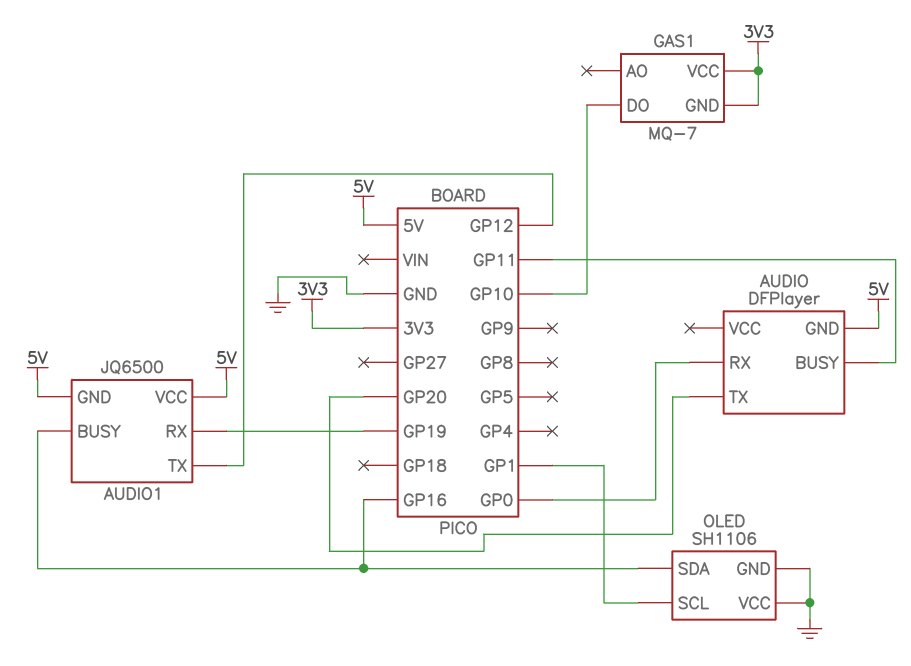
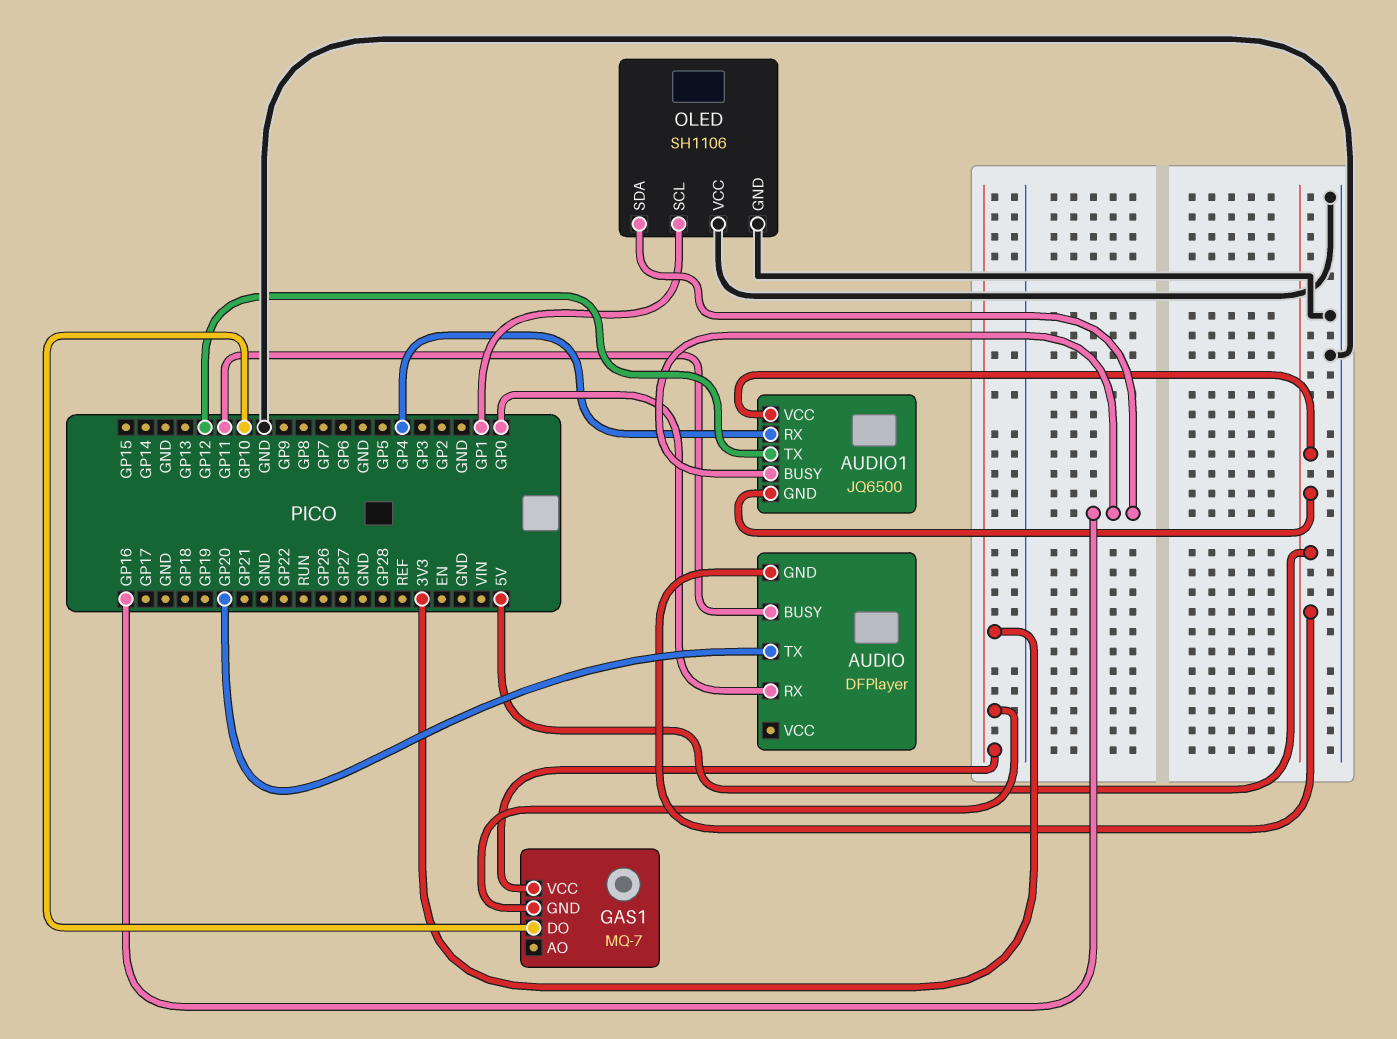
AUDIO1 pin RX: GP19 -> GP4

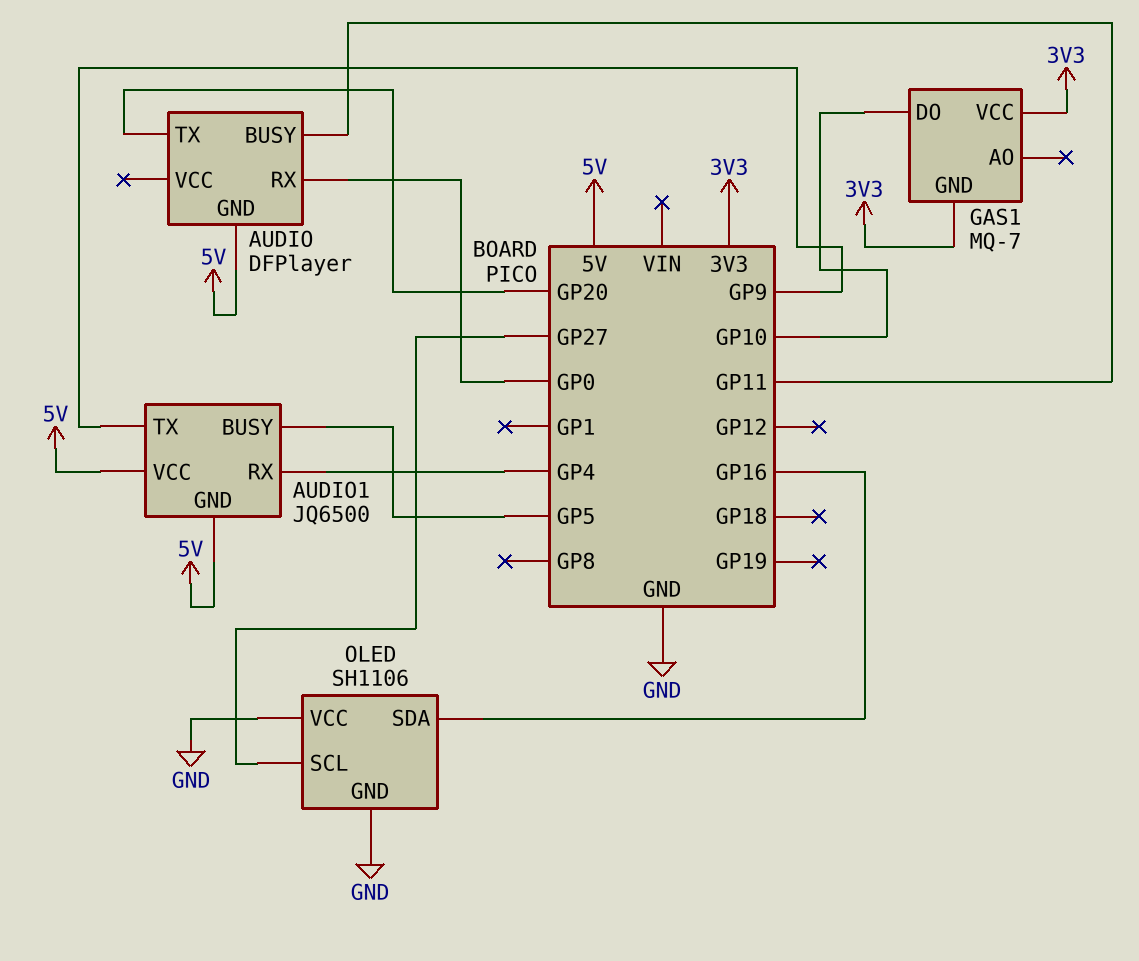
AUDIO1 pin BUSY: GP16 -> GP5
AUDIO1 pin TX: GP12 -> GP9
OLED pin SCL: GP1 -> GP27

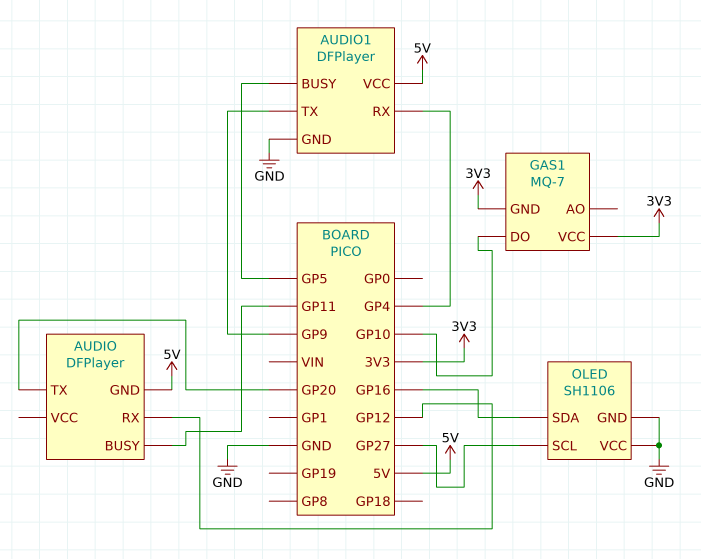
AUDIO pin RX: GP0 -> GP12
AUDIO1: JQ6500 -> DFPlayer
AUDIO1 pin GND: 5V -> GND

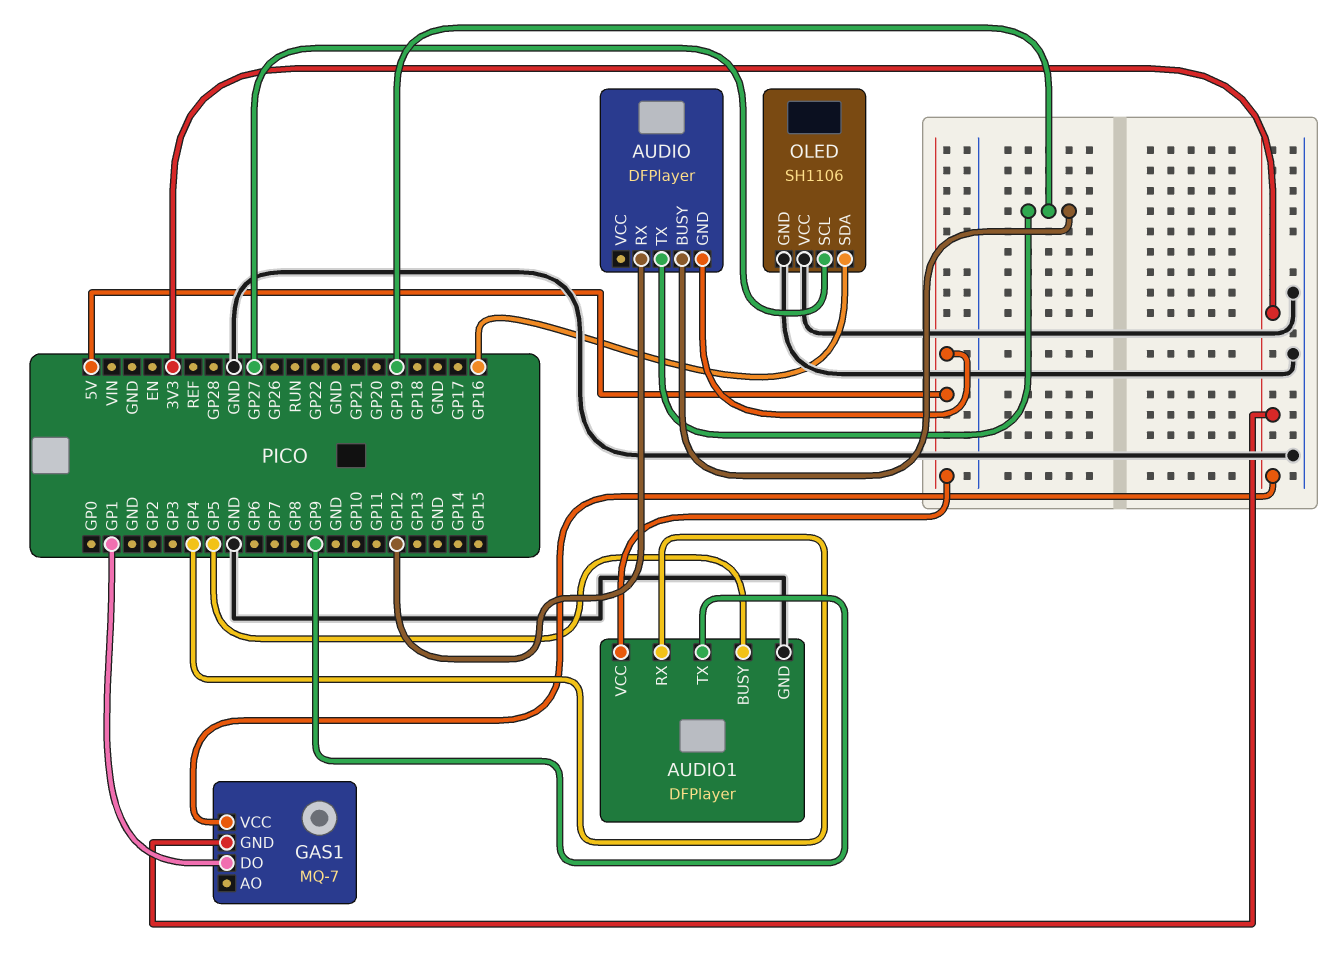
AUDIO pin BUSY: GP11 -> GP19
AUDIO pin TX: GP20 -> GP19
GAS1 pin DO: GP10 -> GP1

